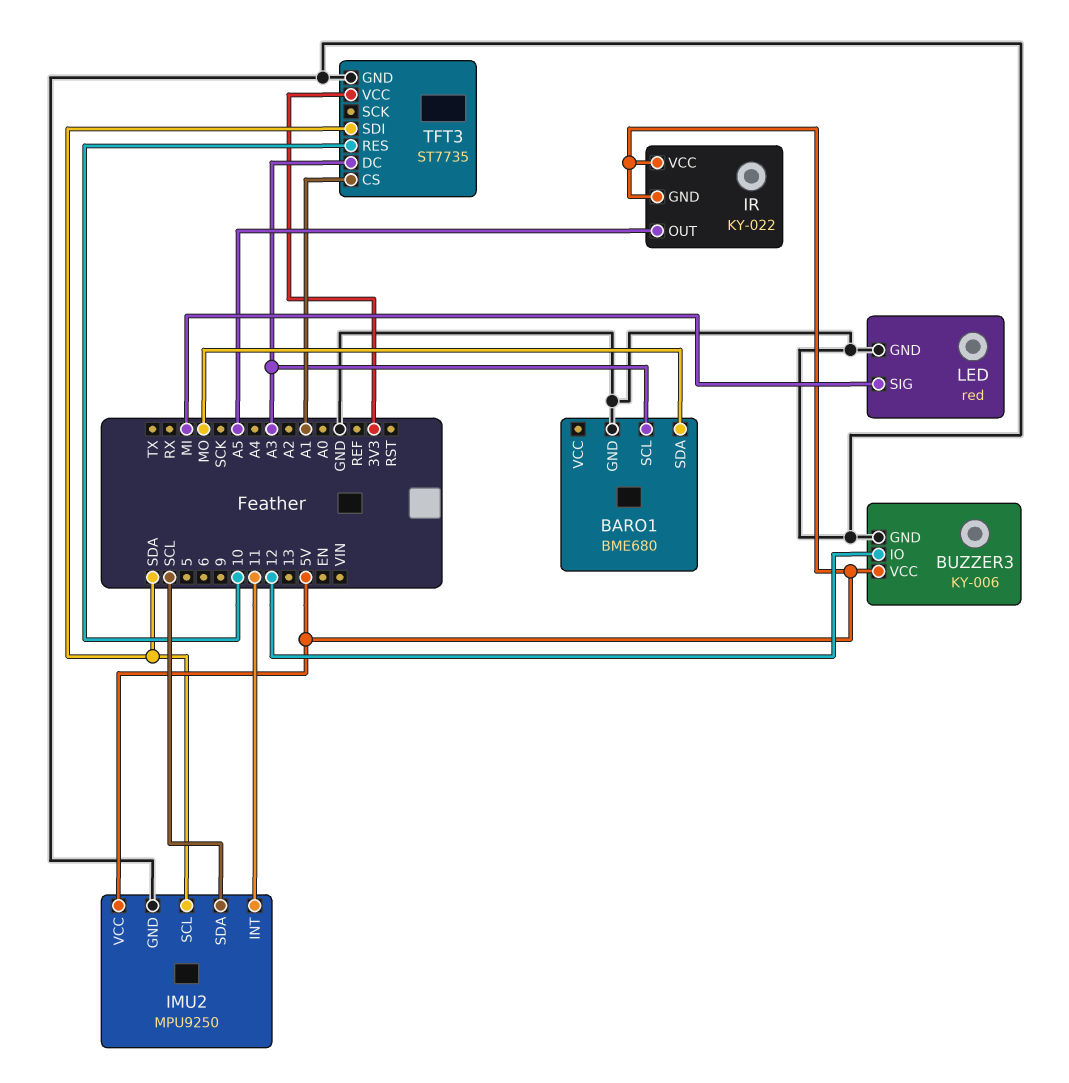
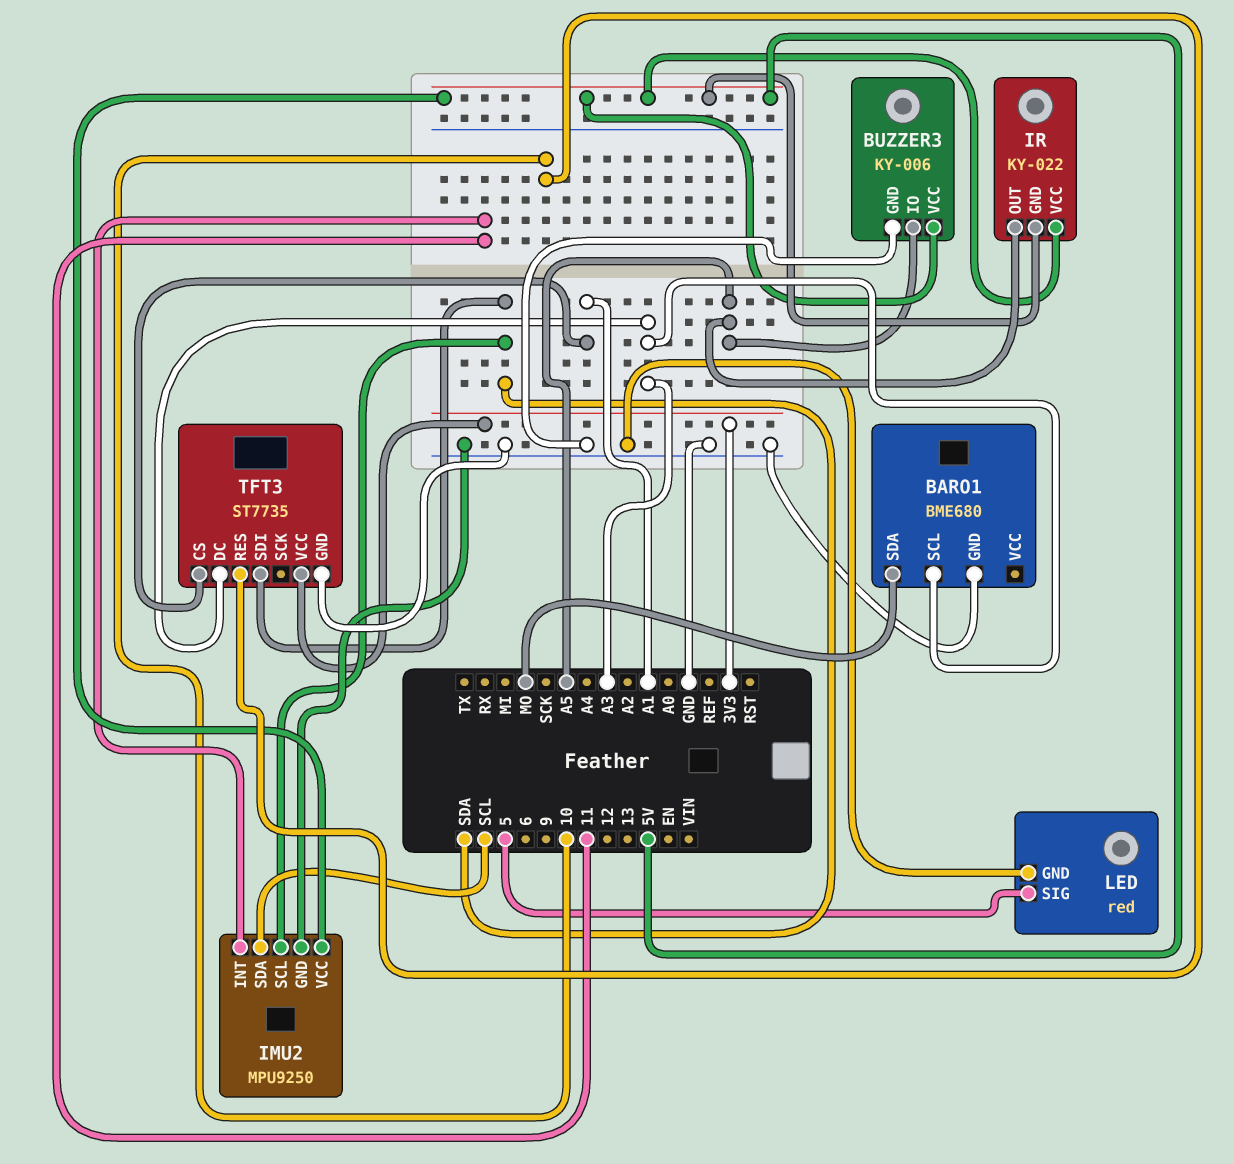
BUZZER3 pin IO: 12 -> A5
LED pin SIG: MI -> 5

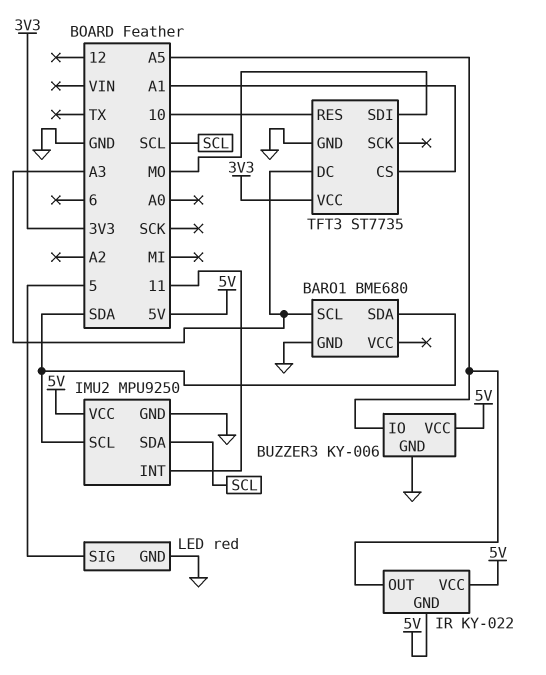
BARO1 pin SDA: MO -> SDA
TFT3 pin SDI: SDA -> MO

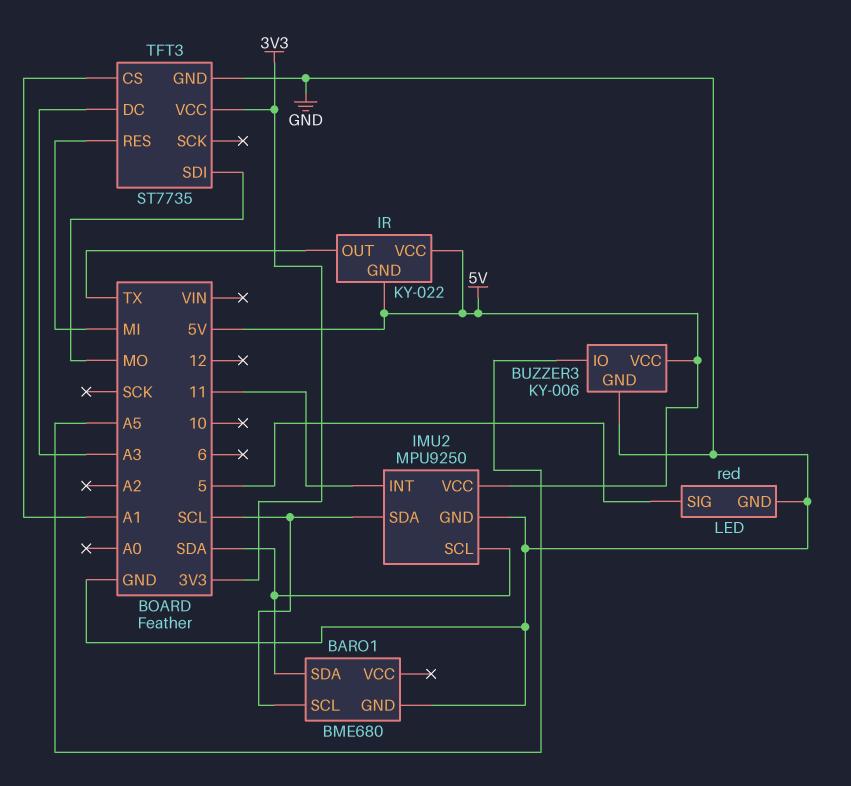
BARO1 pin SCL: A3 -> SCL
IR pin OUT: A5 -> TX
TFT3 pin RES: 10 -> MI

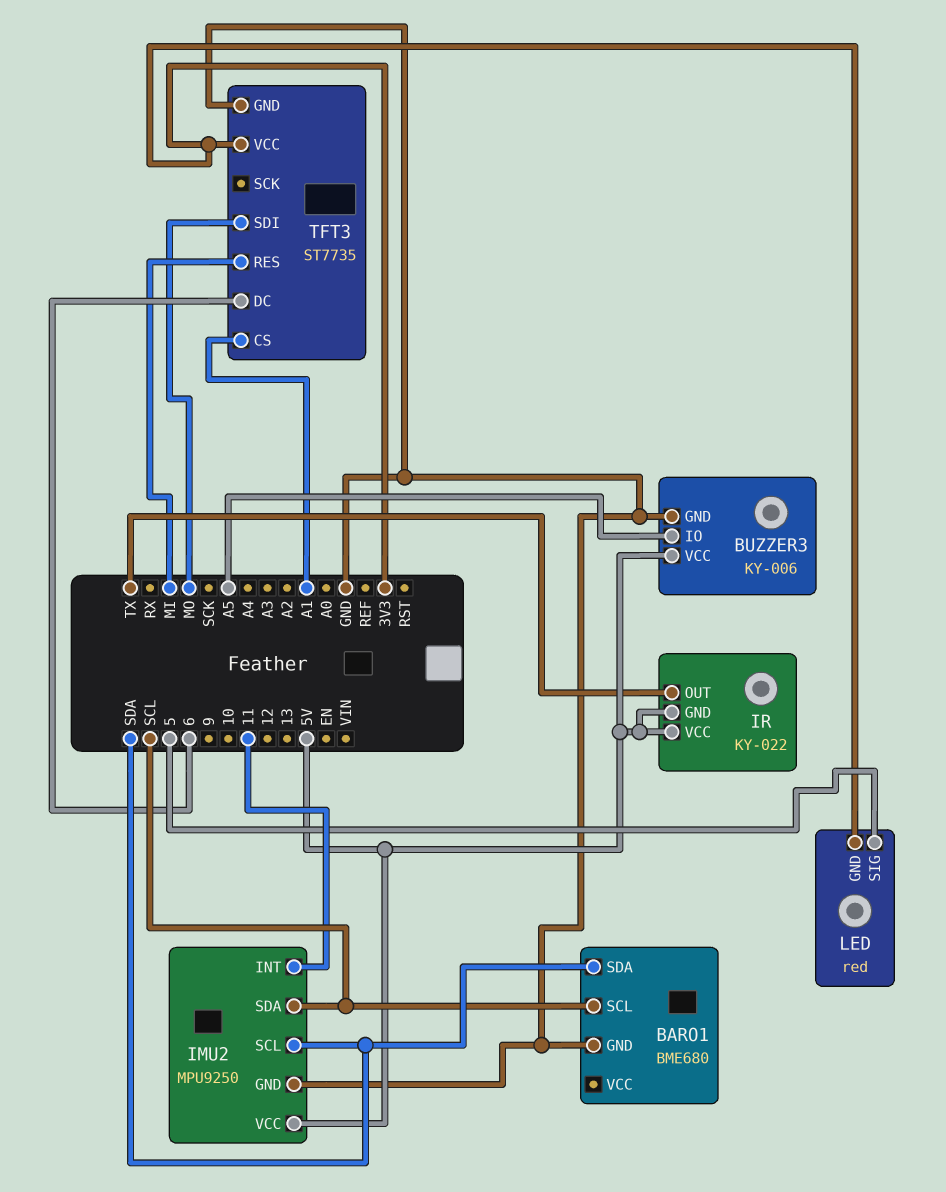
LED pin GND: GND -> 3V3
TFT3 pin DC: A3 -> 6

